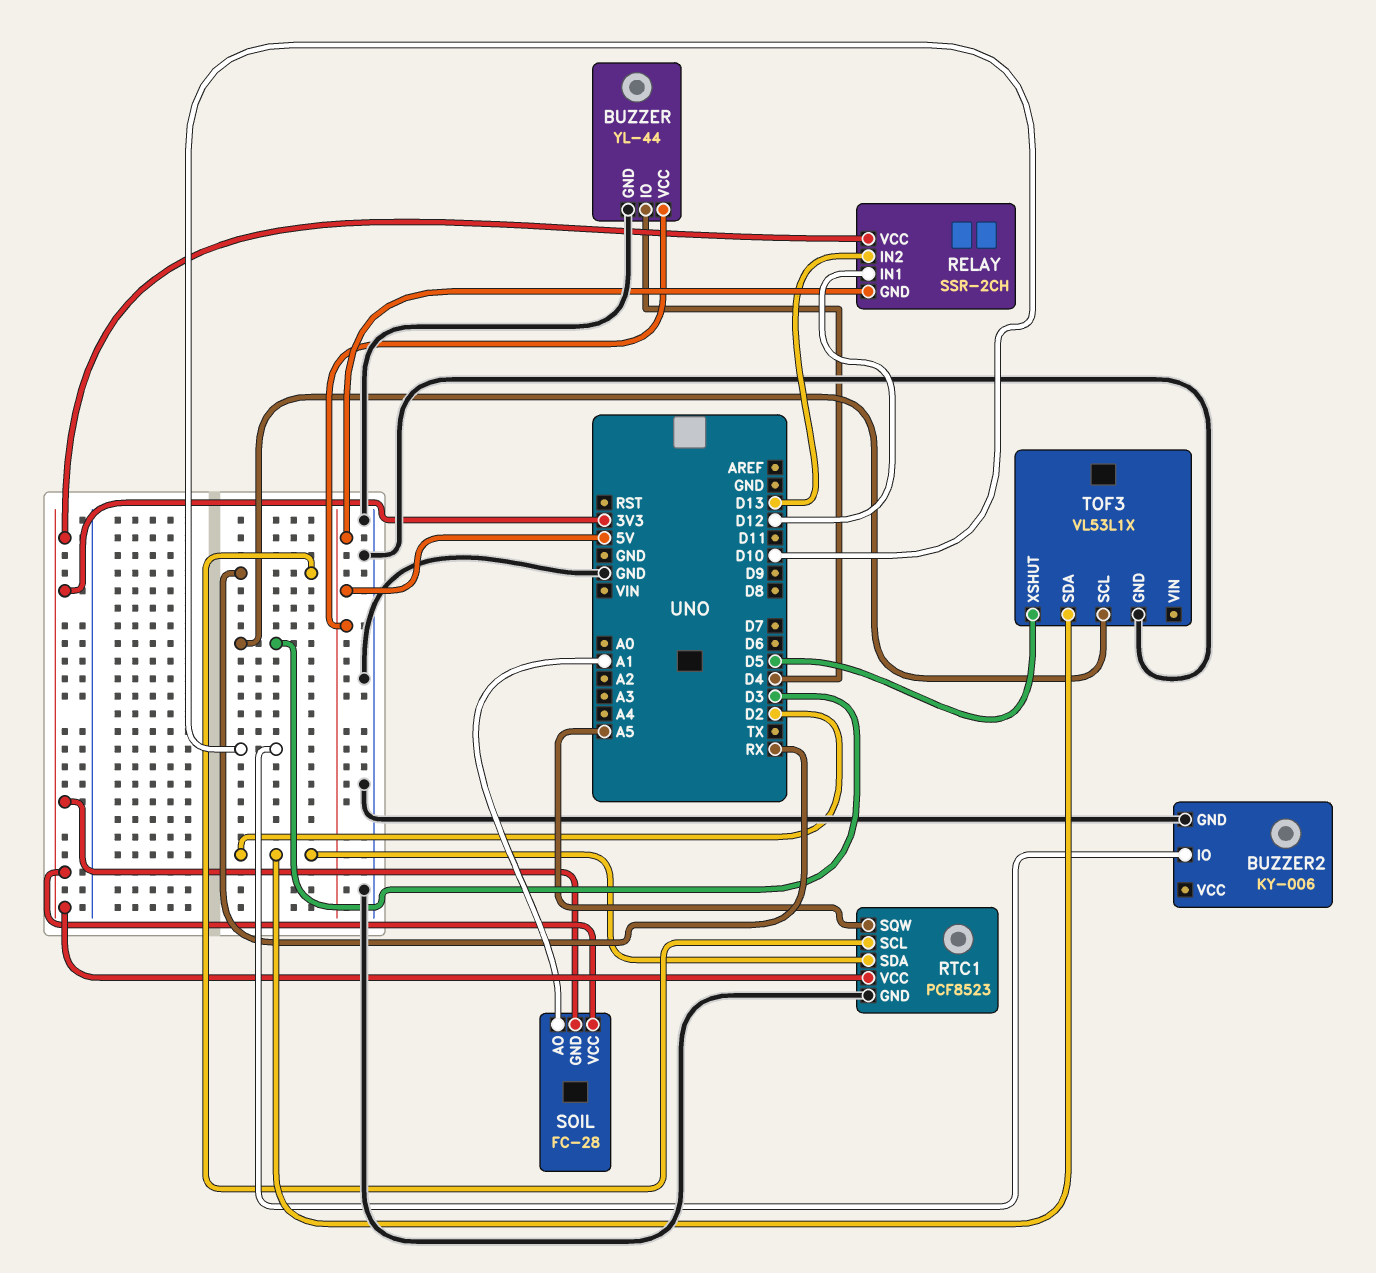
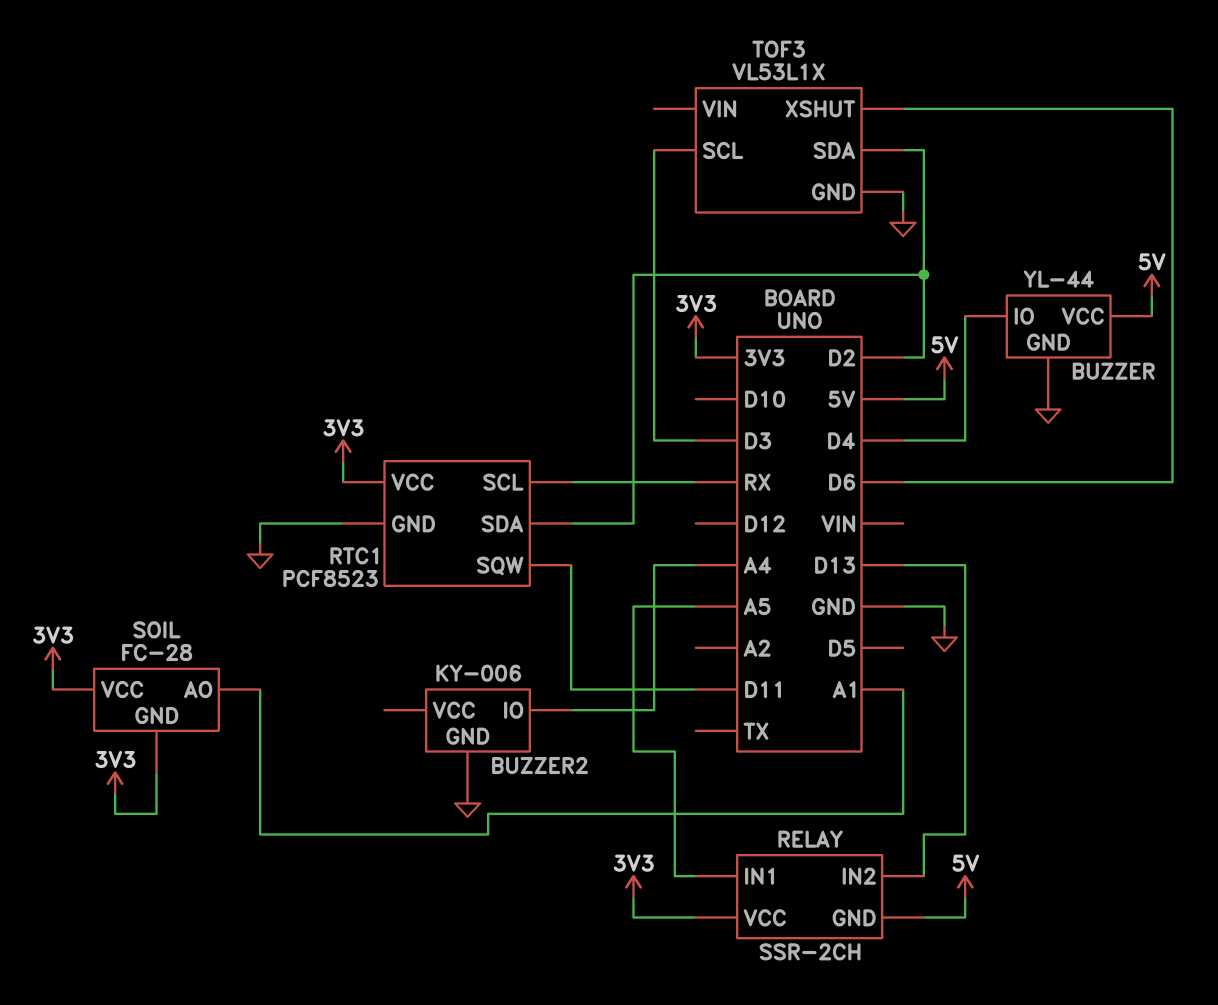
BUZZER2 pin IO: D10 -> A4
RELAY pin IN1: D12 -> A5
RTC1 pin SQW: A5 -> D11
TOF3 pin XSHUT: D5 -> D6

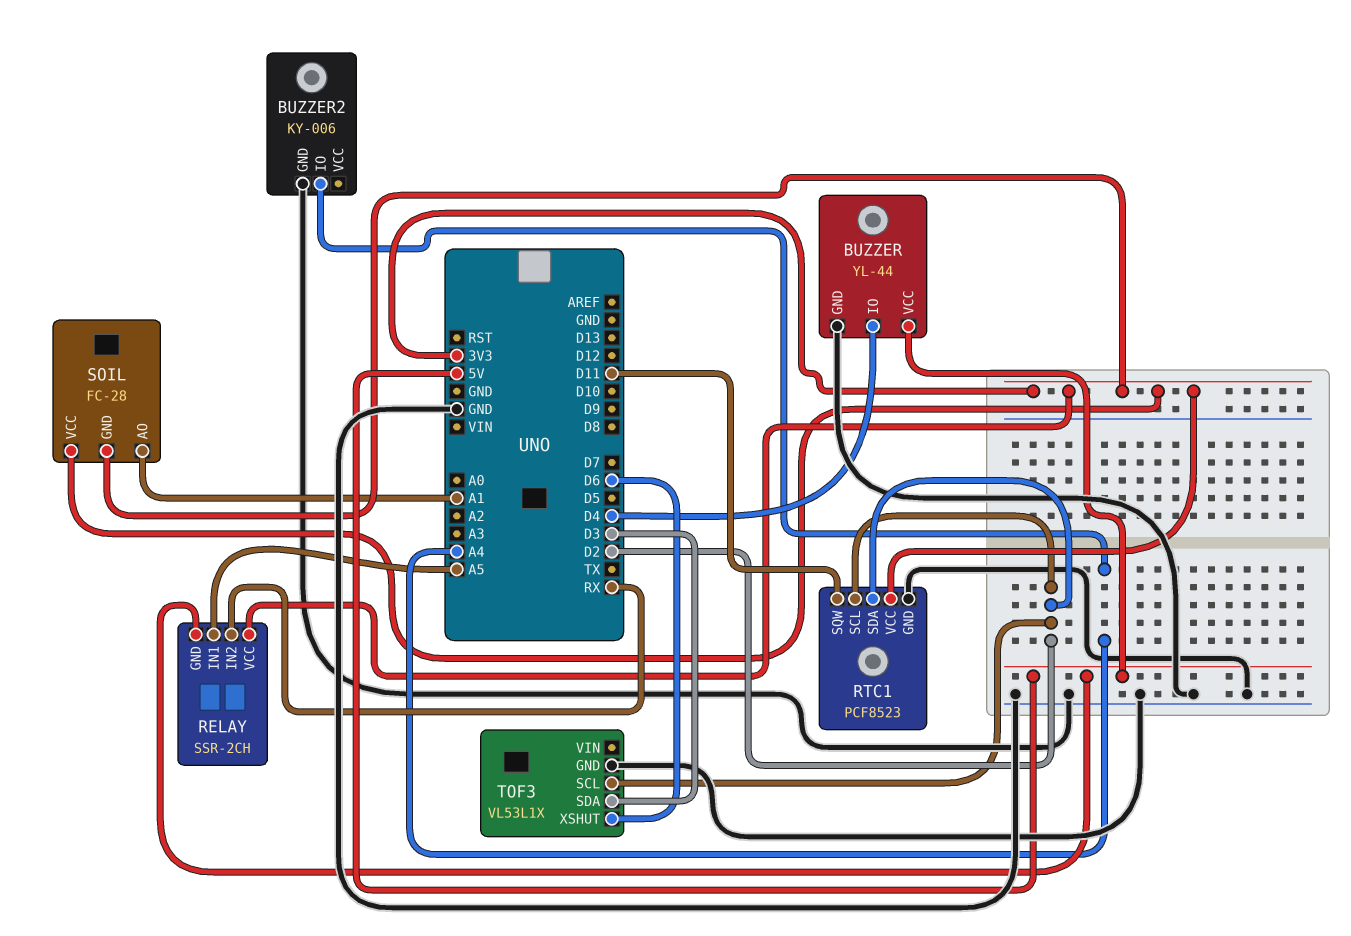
RELAY pin IN2: D13 -> RX
RTC1 pin SCL: RX -> D2
TOF3 pin SCL: D3 -> D2
TOF3 pin SDA: D2 -> D3

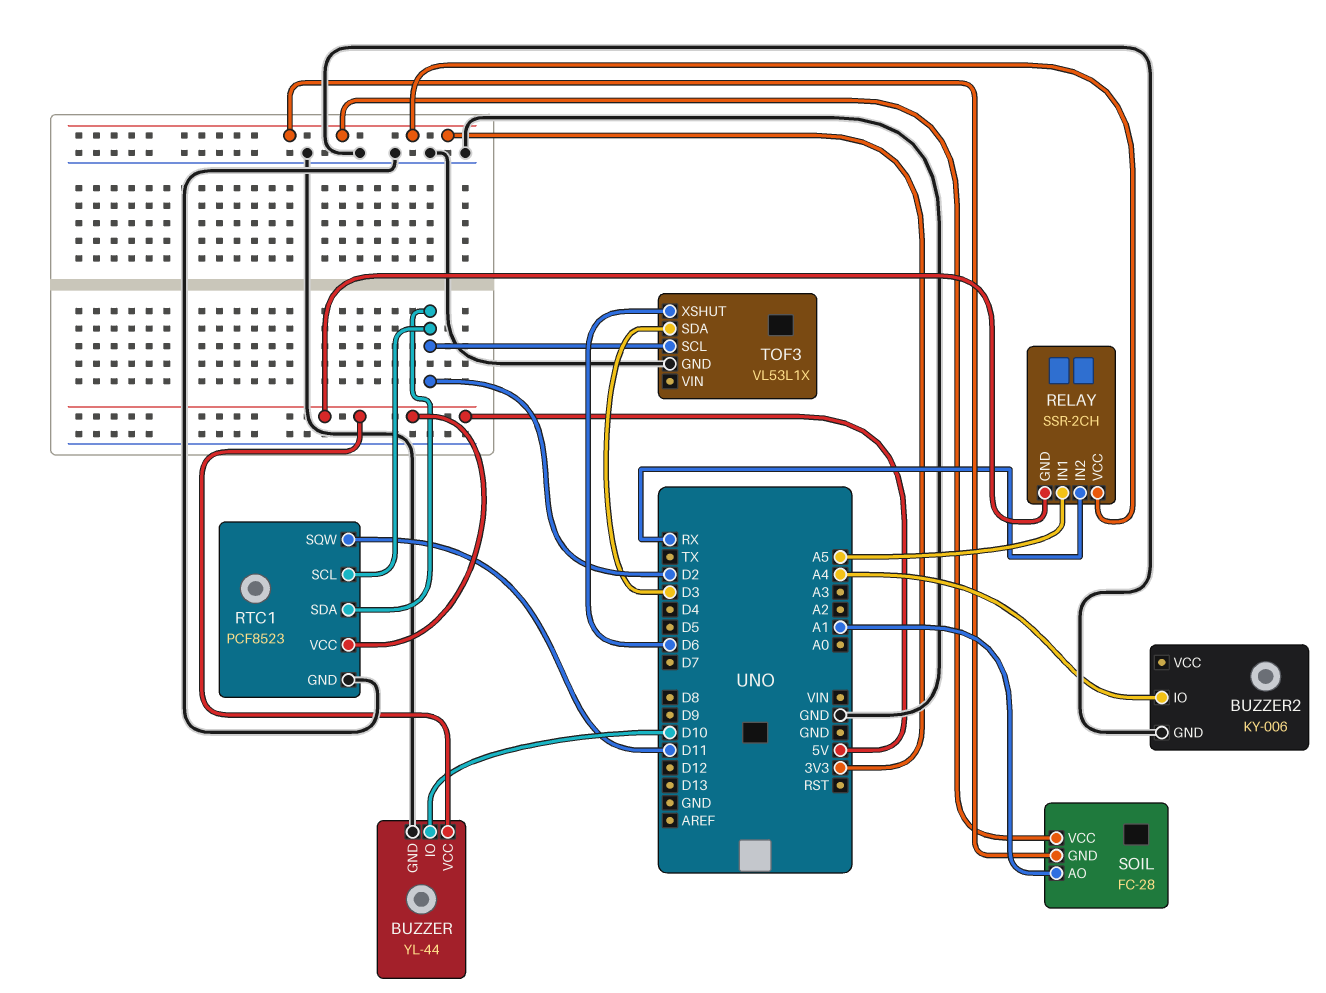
BUZZER pin IO: D4 -> D10
RTC1 pin VCC: 3V3 -> 5V

